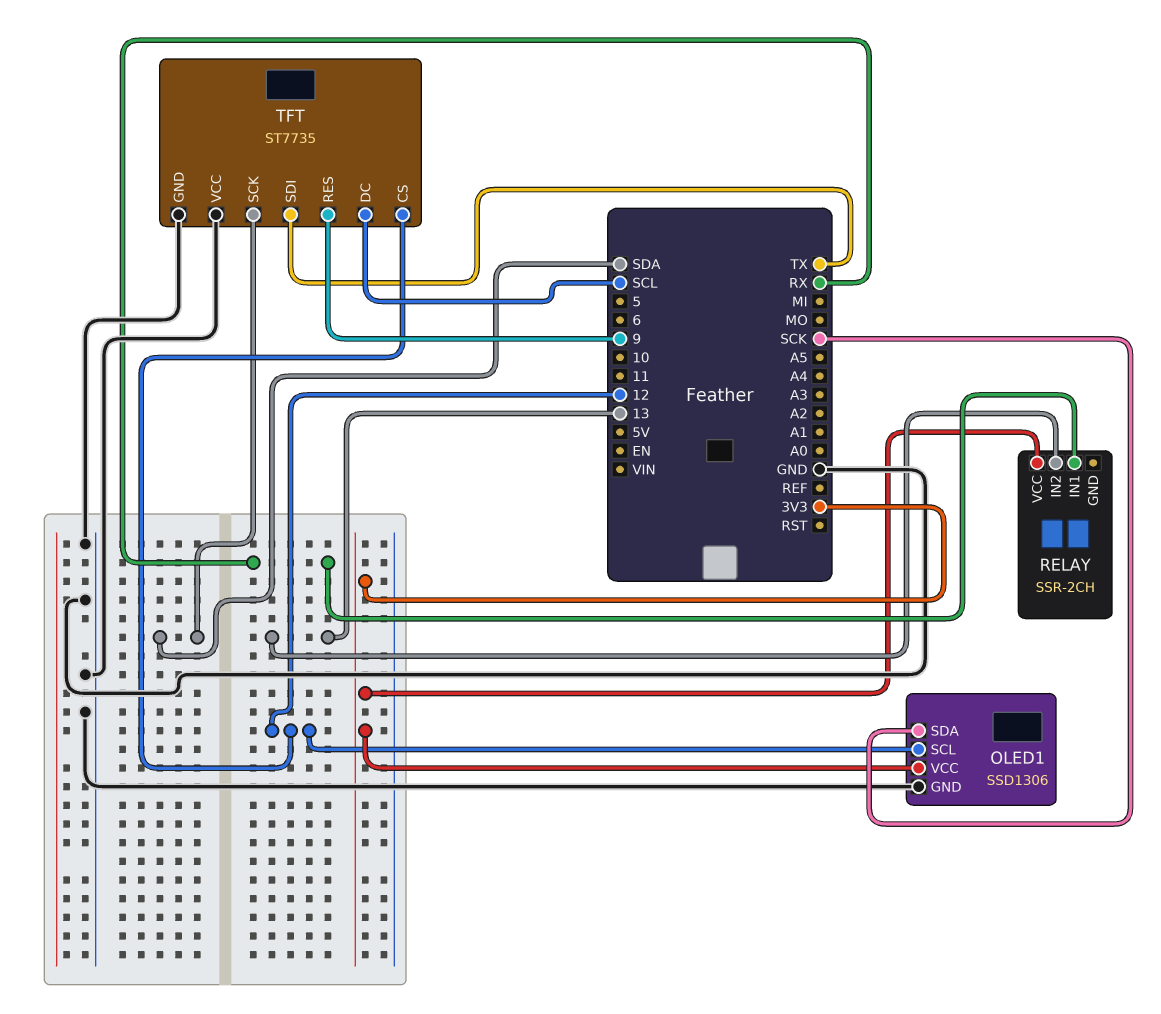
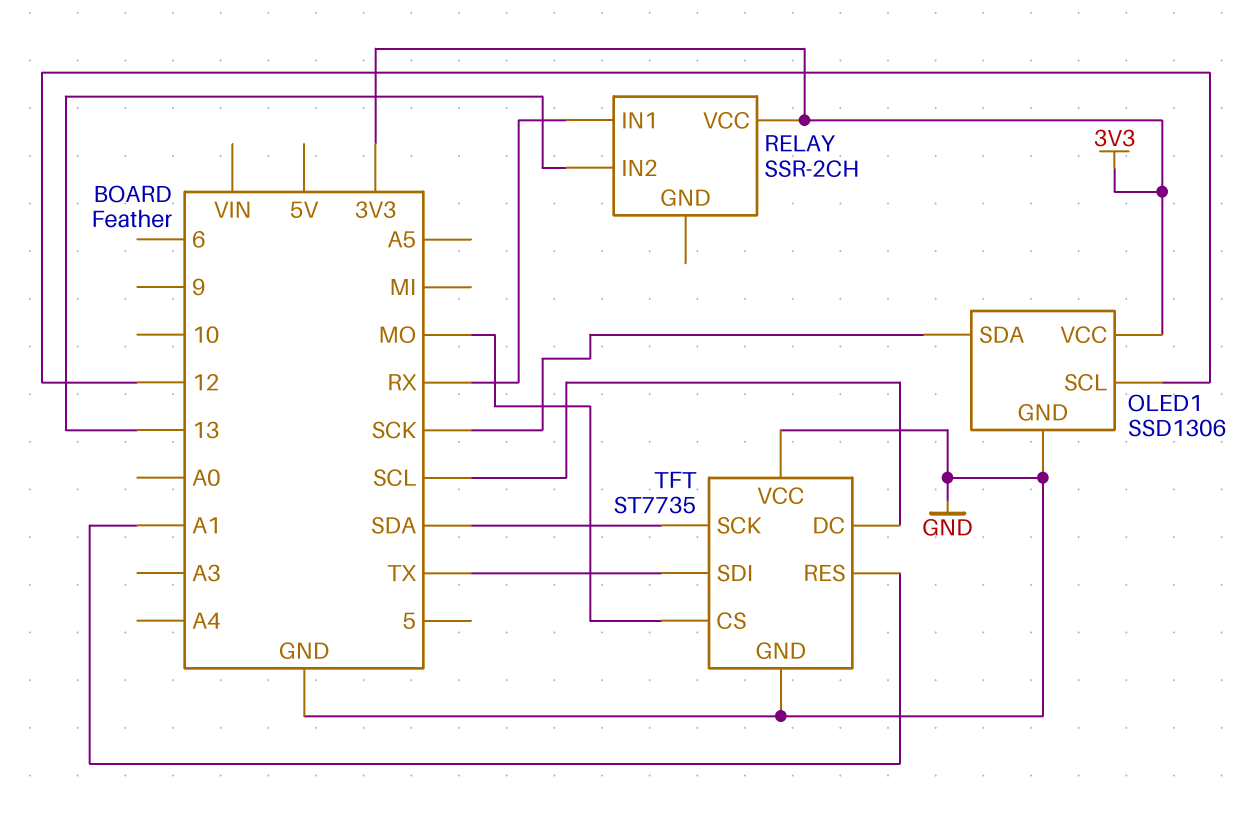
TFT pin CS: 12 -> MO
TFT pin RES: 9 -> A1

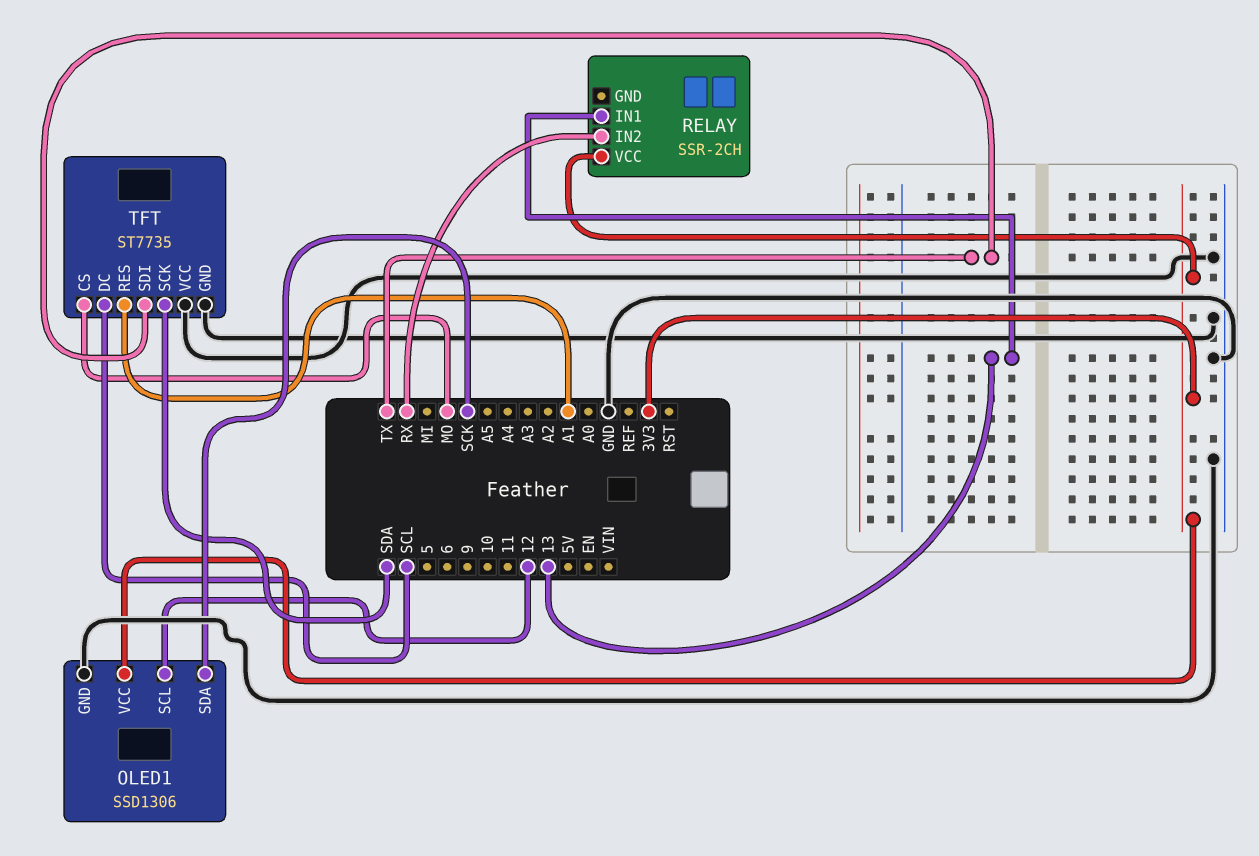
RELAY pin IN1: RX -> 13
RELAY pin IN2: 13 -> RX

